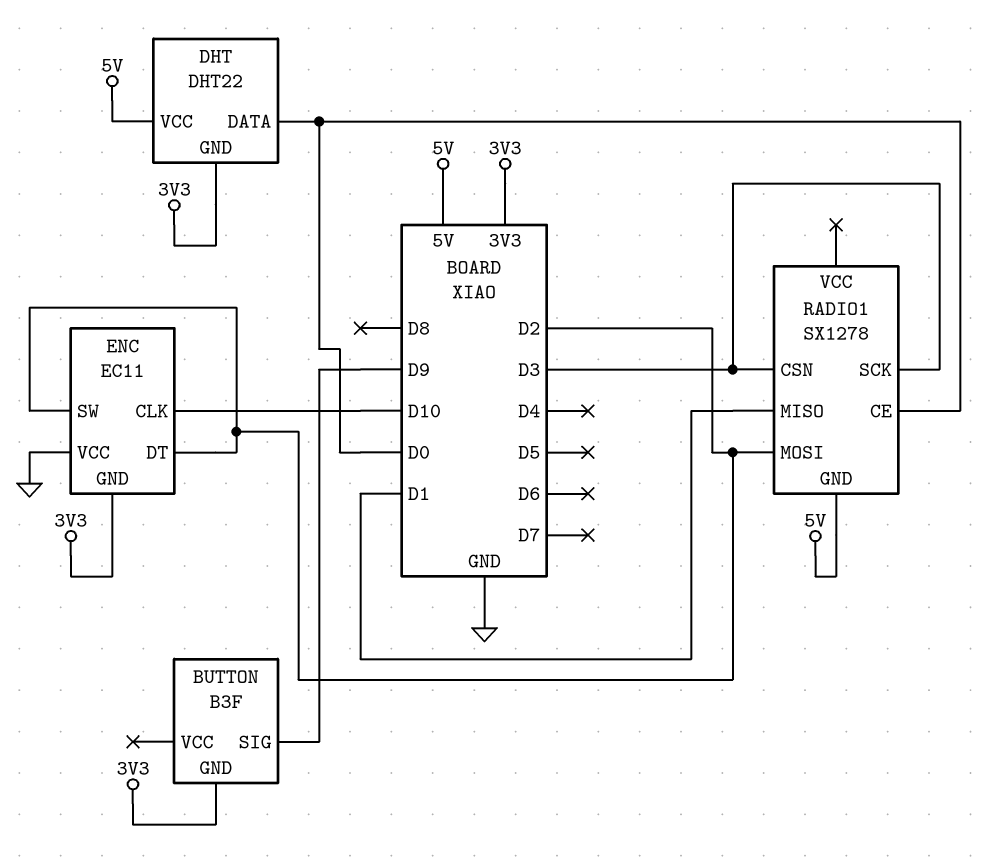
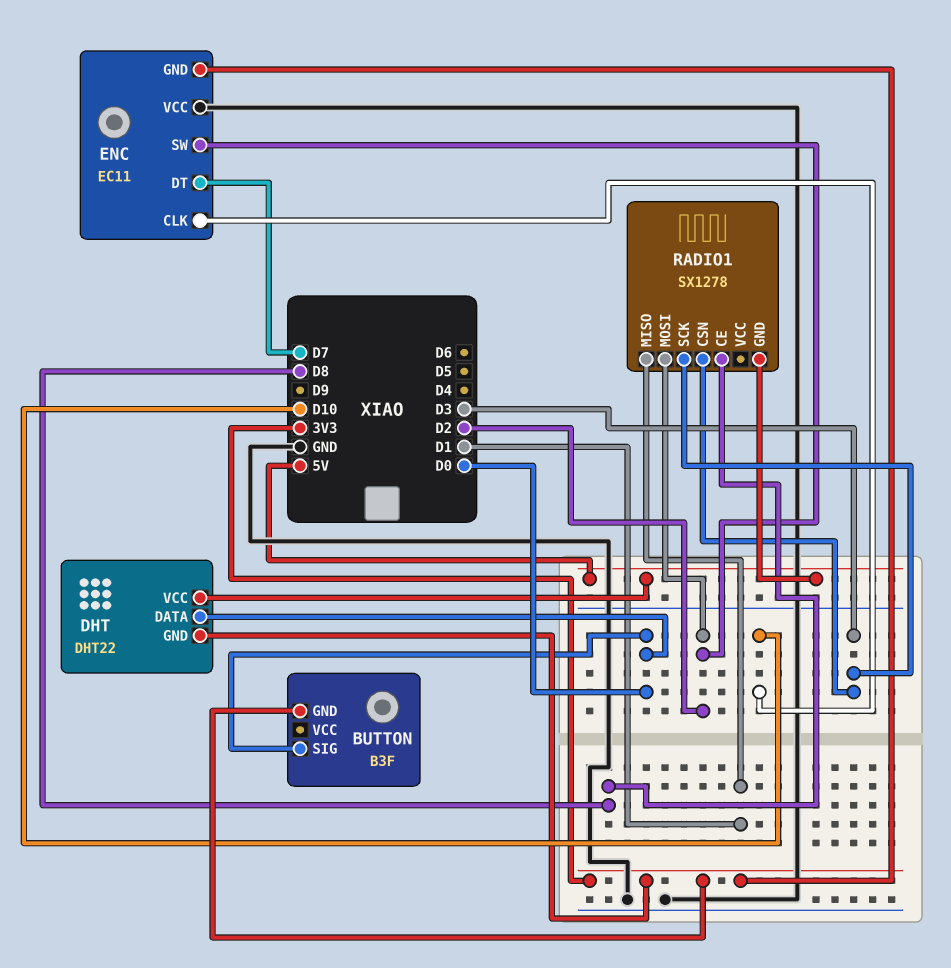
BUTTON pin SIG: D9 -> D0
ENC pin DT: D2 -> D7
RADIO1 pin CE: D0 -> D8

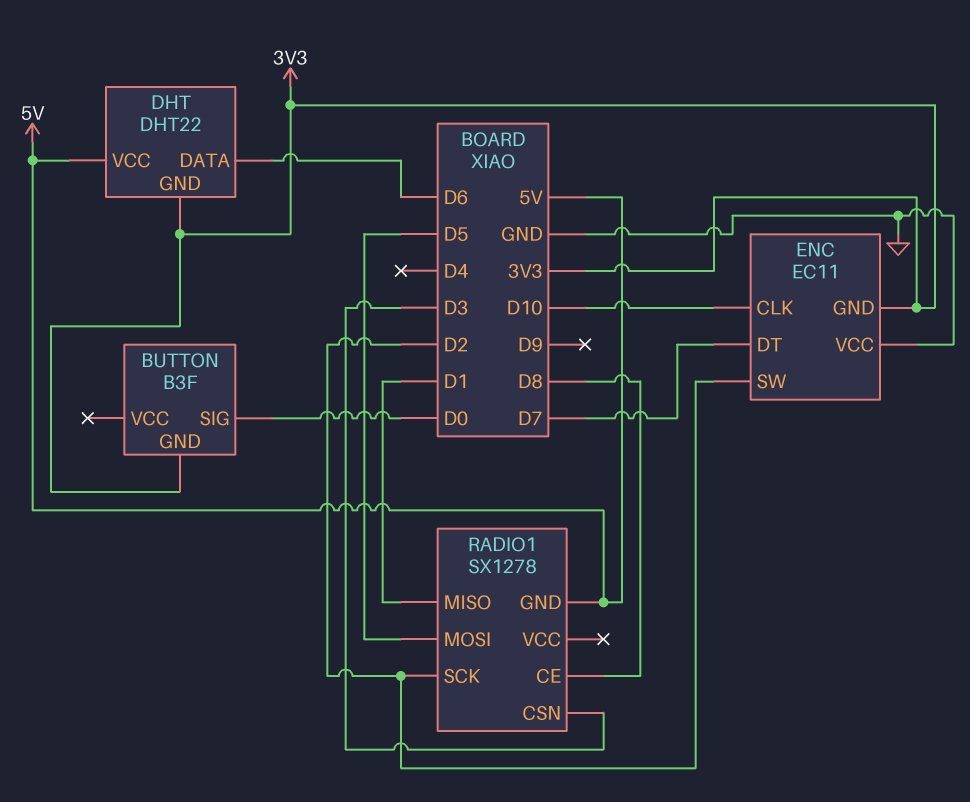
DHT pin DATA: D0 -> D6
RADIO1 pin MOSI: D2 -> D5
RADIO1 pin SCK: D3 -> D2

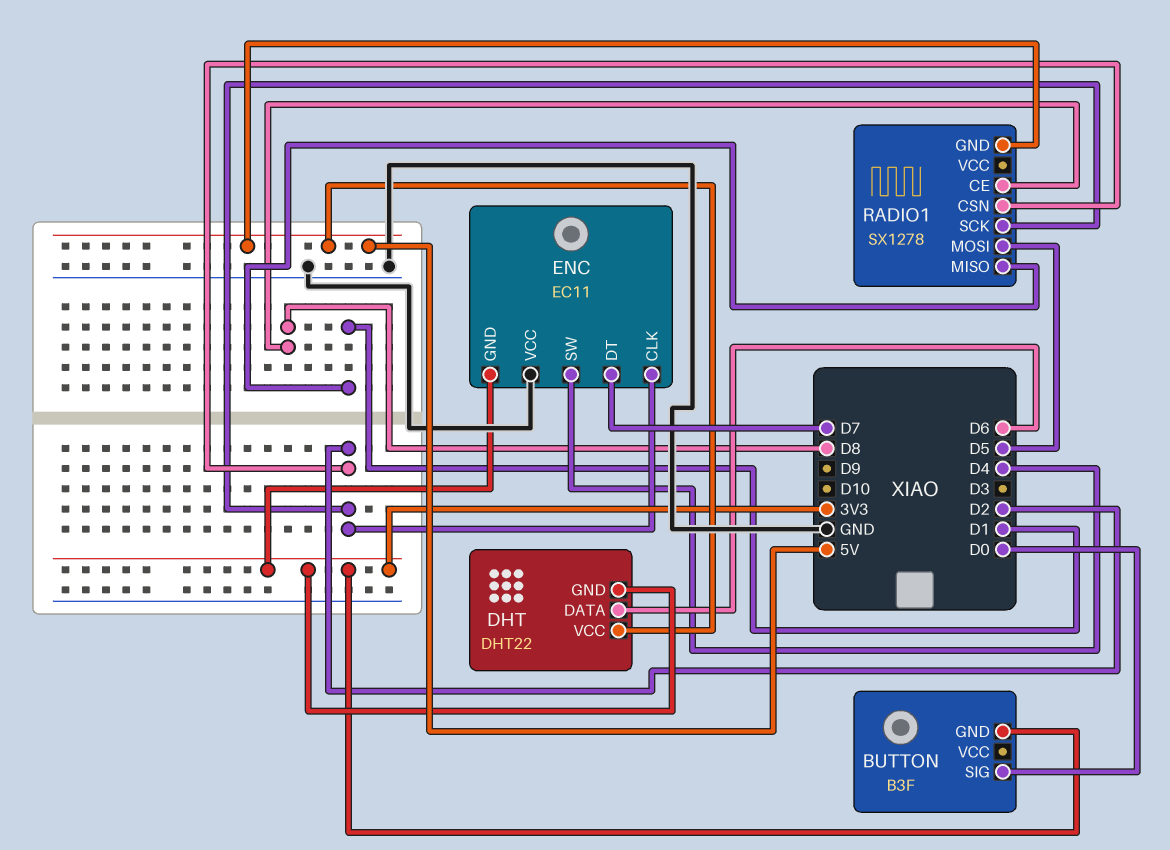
ENC pin CLK: D10 -> D2
ENC pin SW: D2 -> D4
RADIO1 pin CSN: D3 -> D2

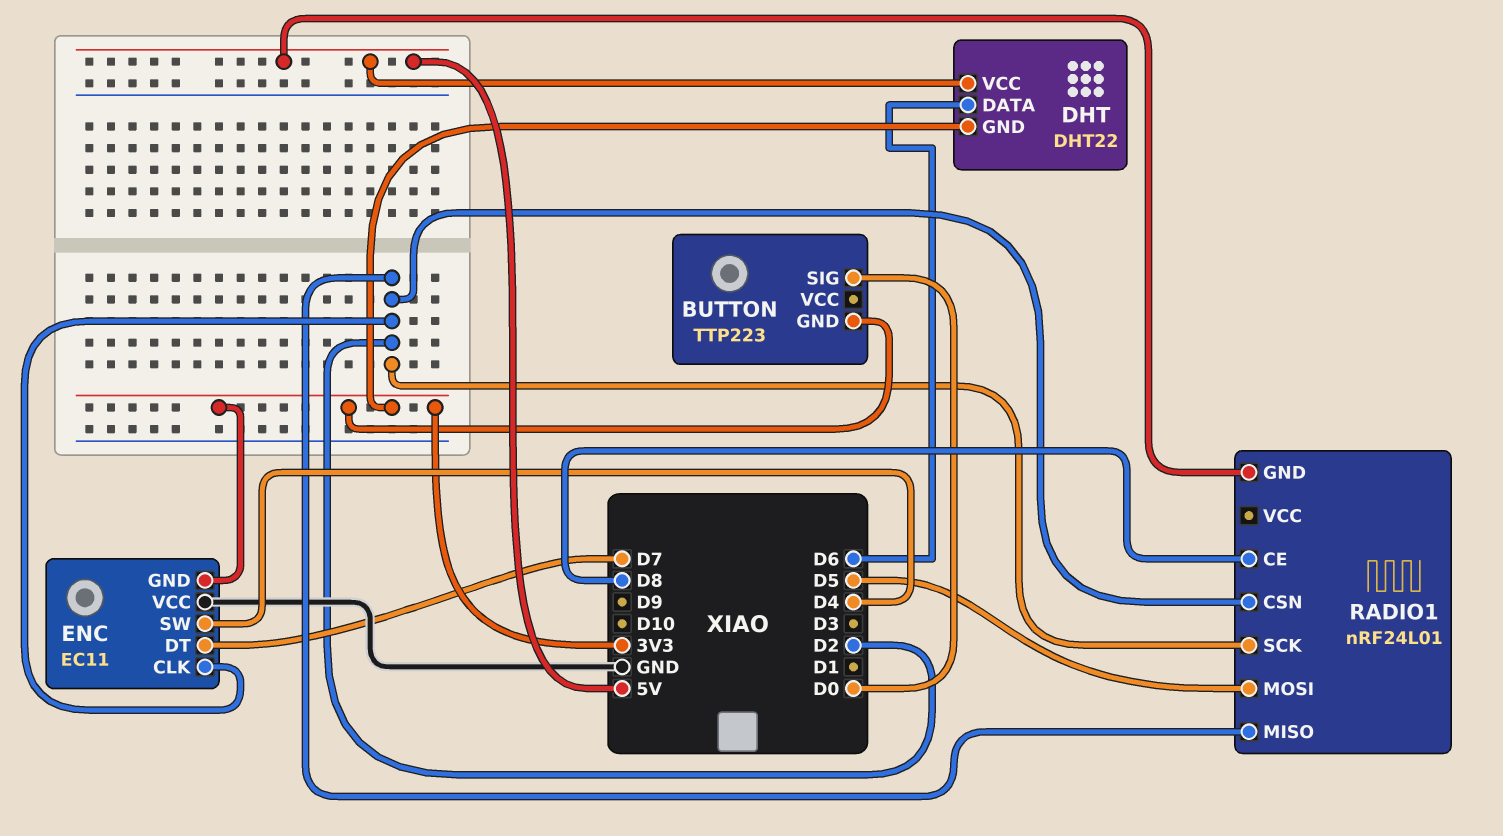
BUTTON: B3F -> TTP223
RADIO1: SX1278 -> nRF24L01
RADIO1 pin MISO: D1 -> D2

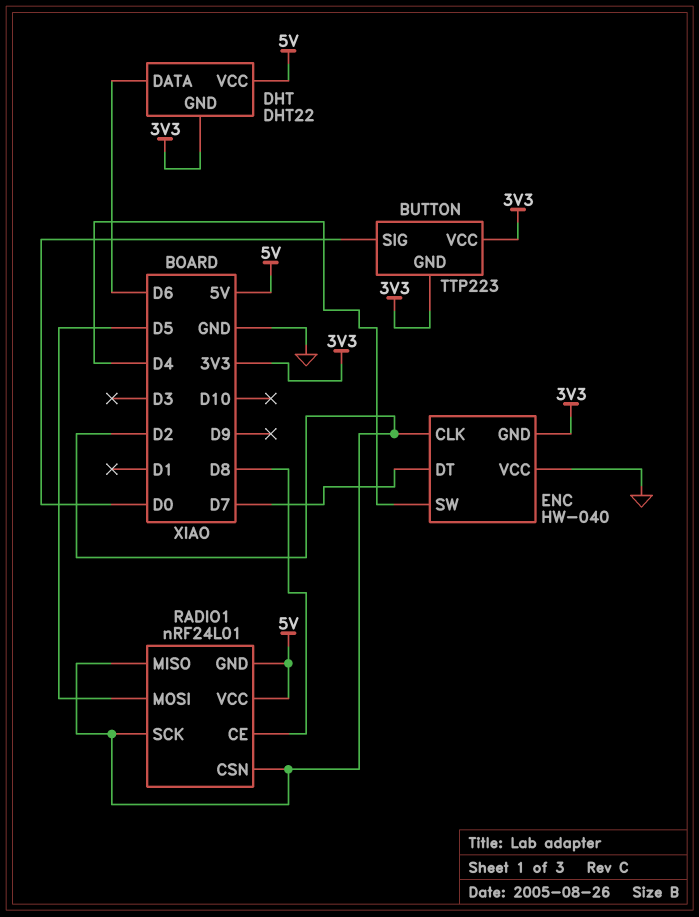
BUTTON pin VCC: none -> 3V3
ENC: EC11 -> HW-040
RADIO1 pin VCC: none -> 5V

